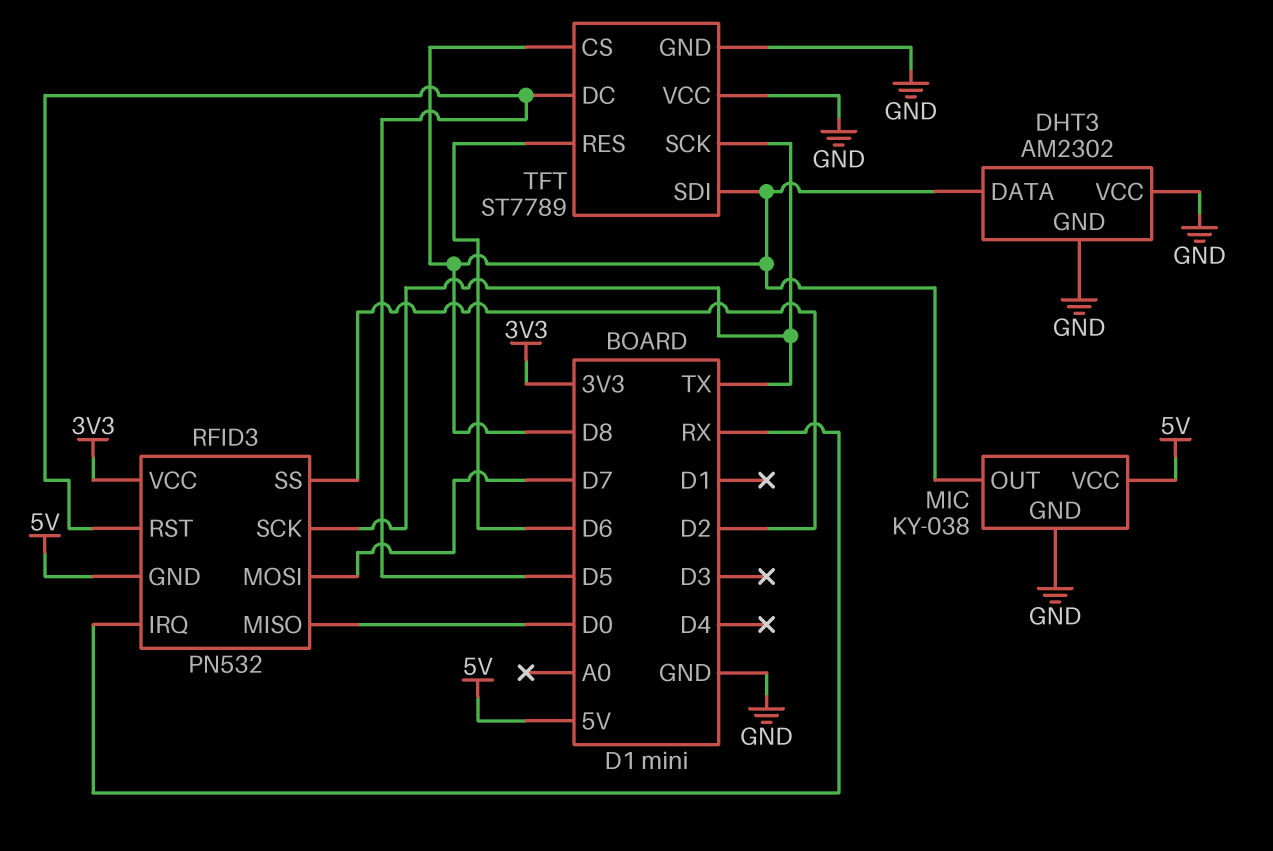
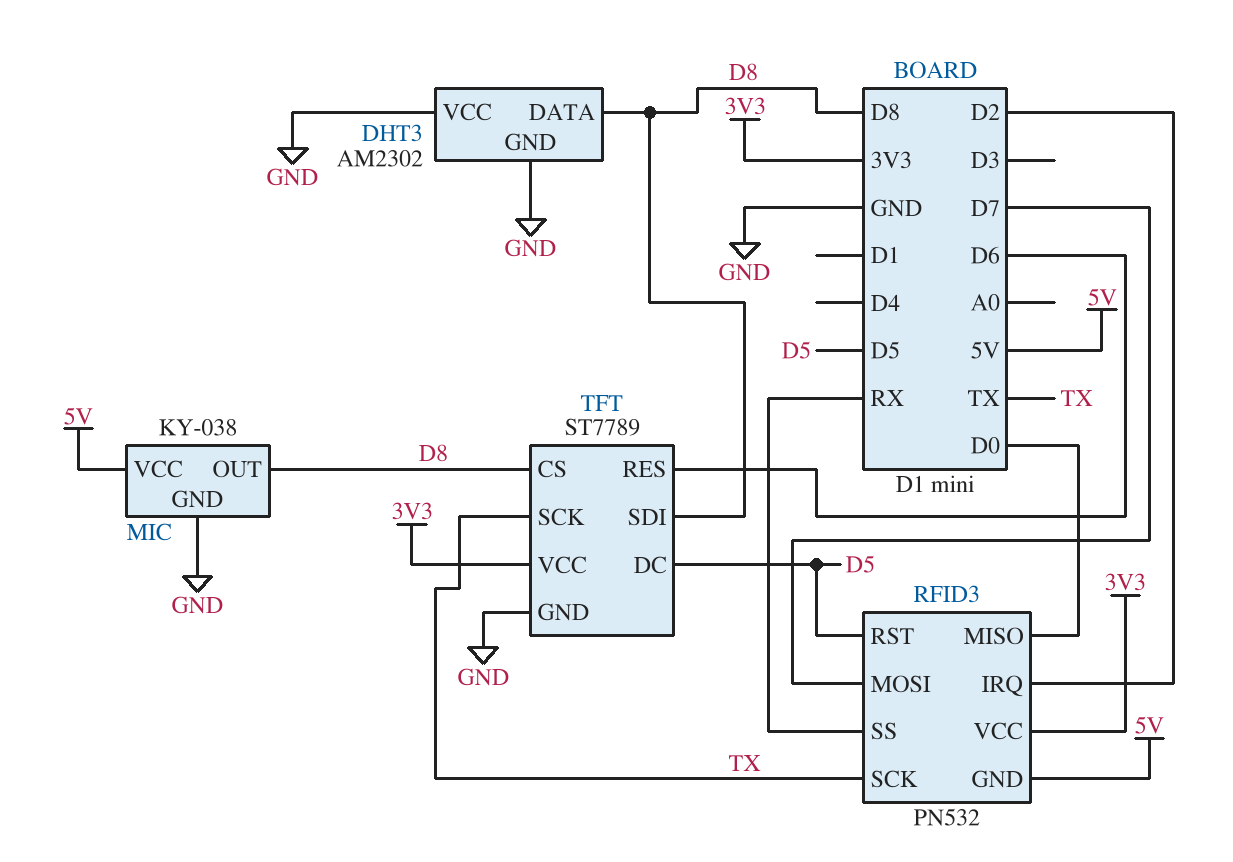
RFID3 pin IRQ: RX -> D2
RFID3 pin SS: D2 -> RX
TFT pin VCC: GND -> 3V3

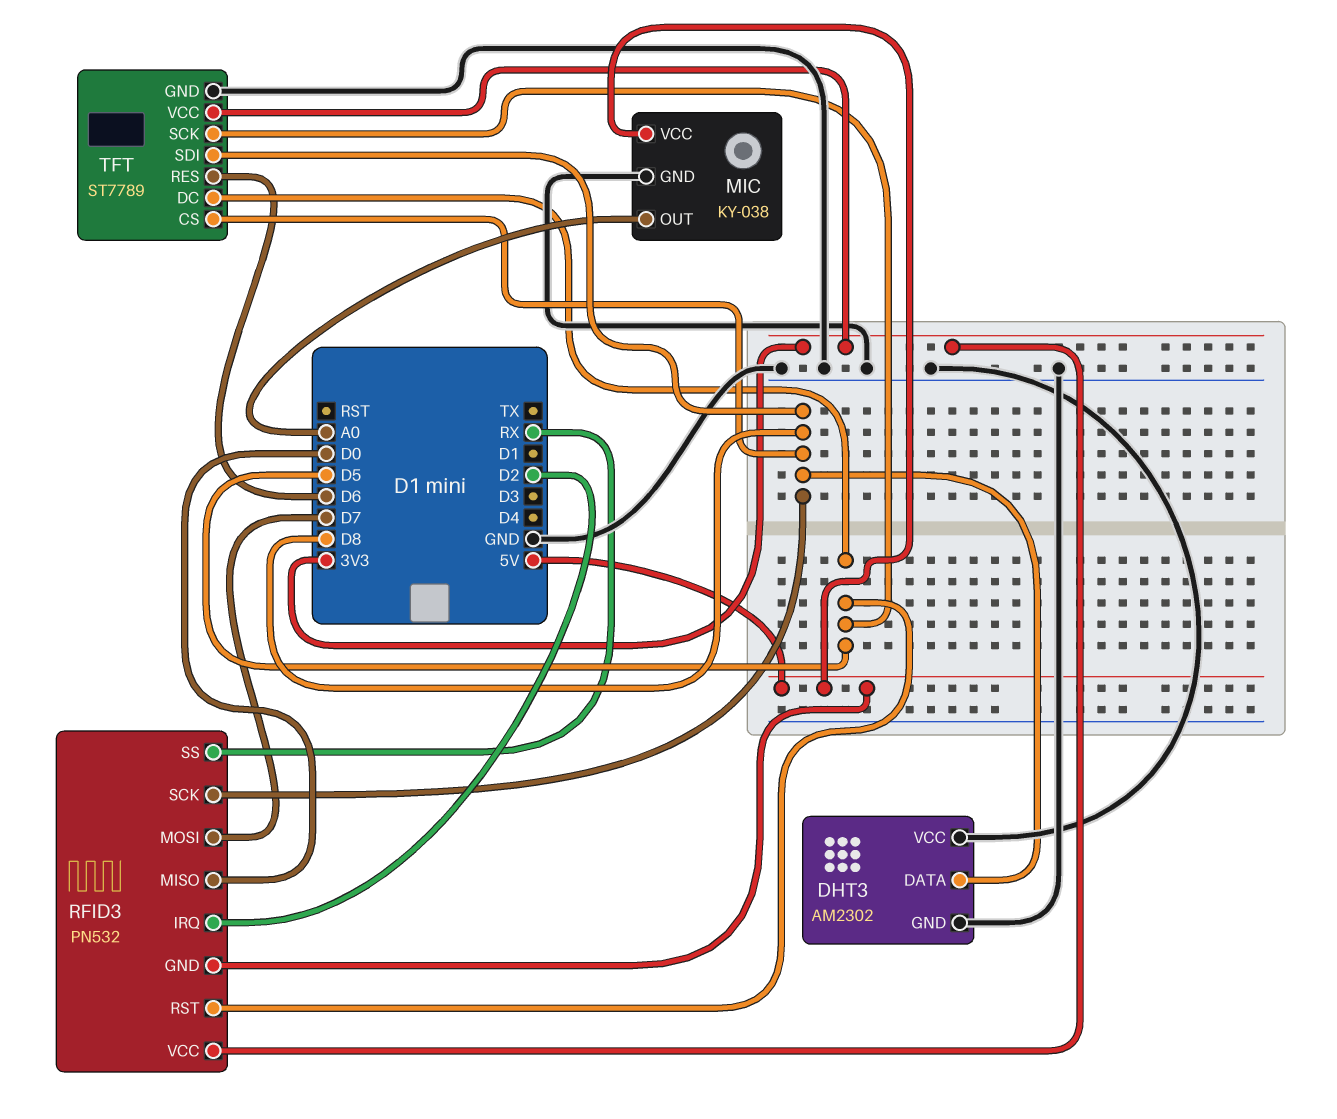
MIC pin OUT: D8 -> A0
RFID3 pin SCK: TX -> D8
TFT pin SCK: TX -> D5

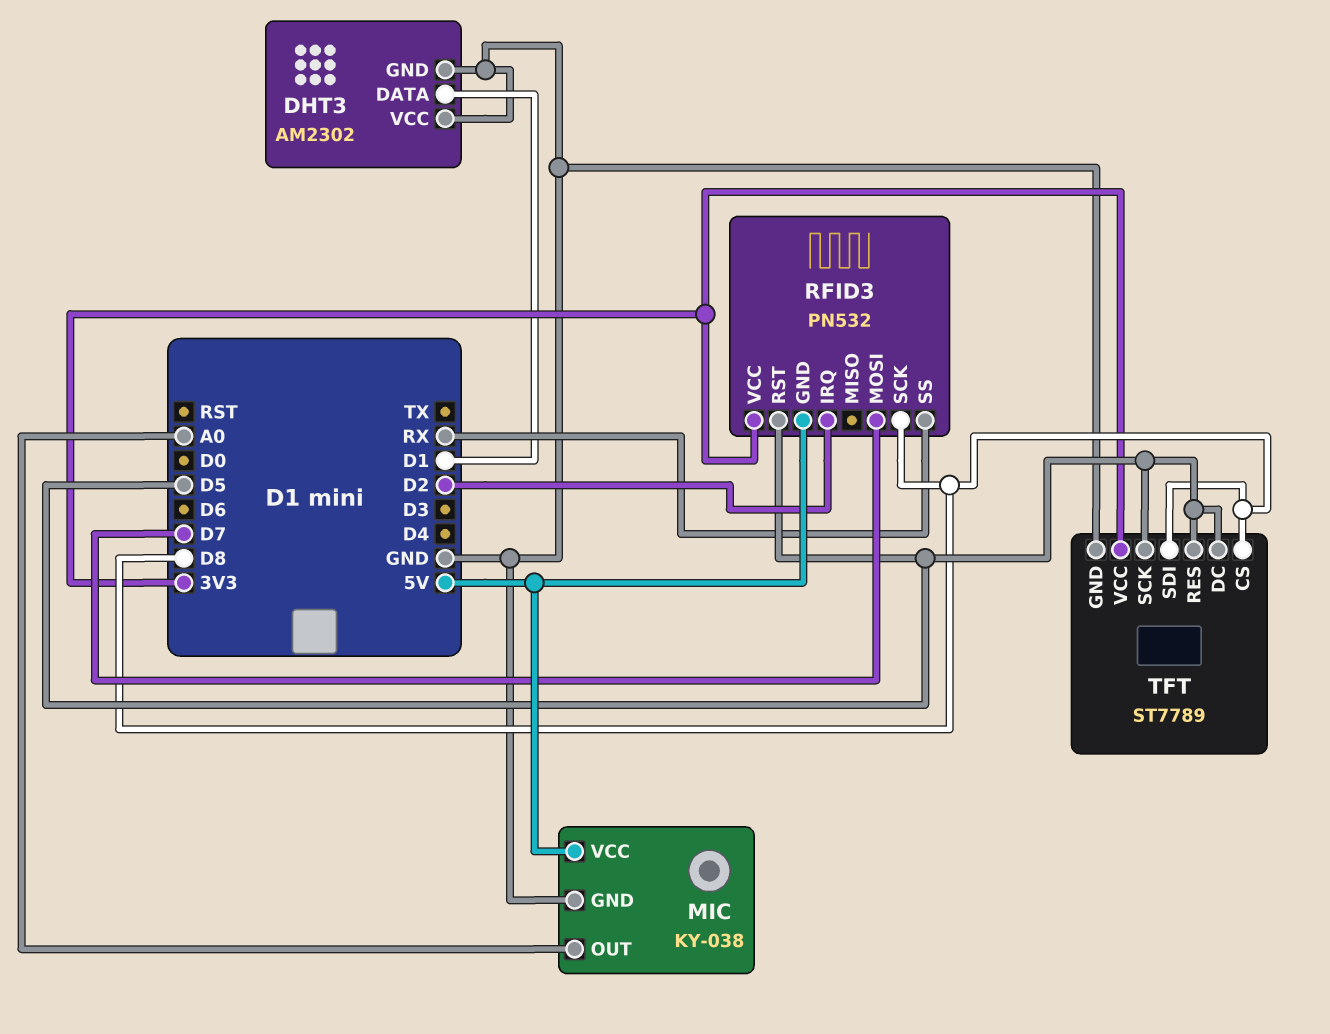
DHT3 pin DATA: D8 -> D1
RFID3 pin MISO: D0 -> none
TFT pin RES: D6 -> D5

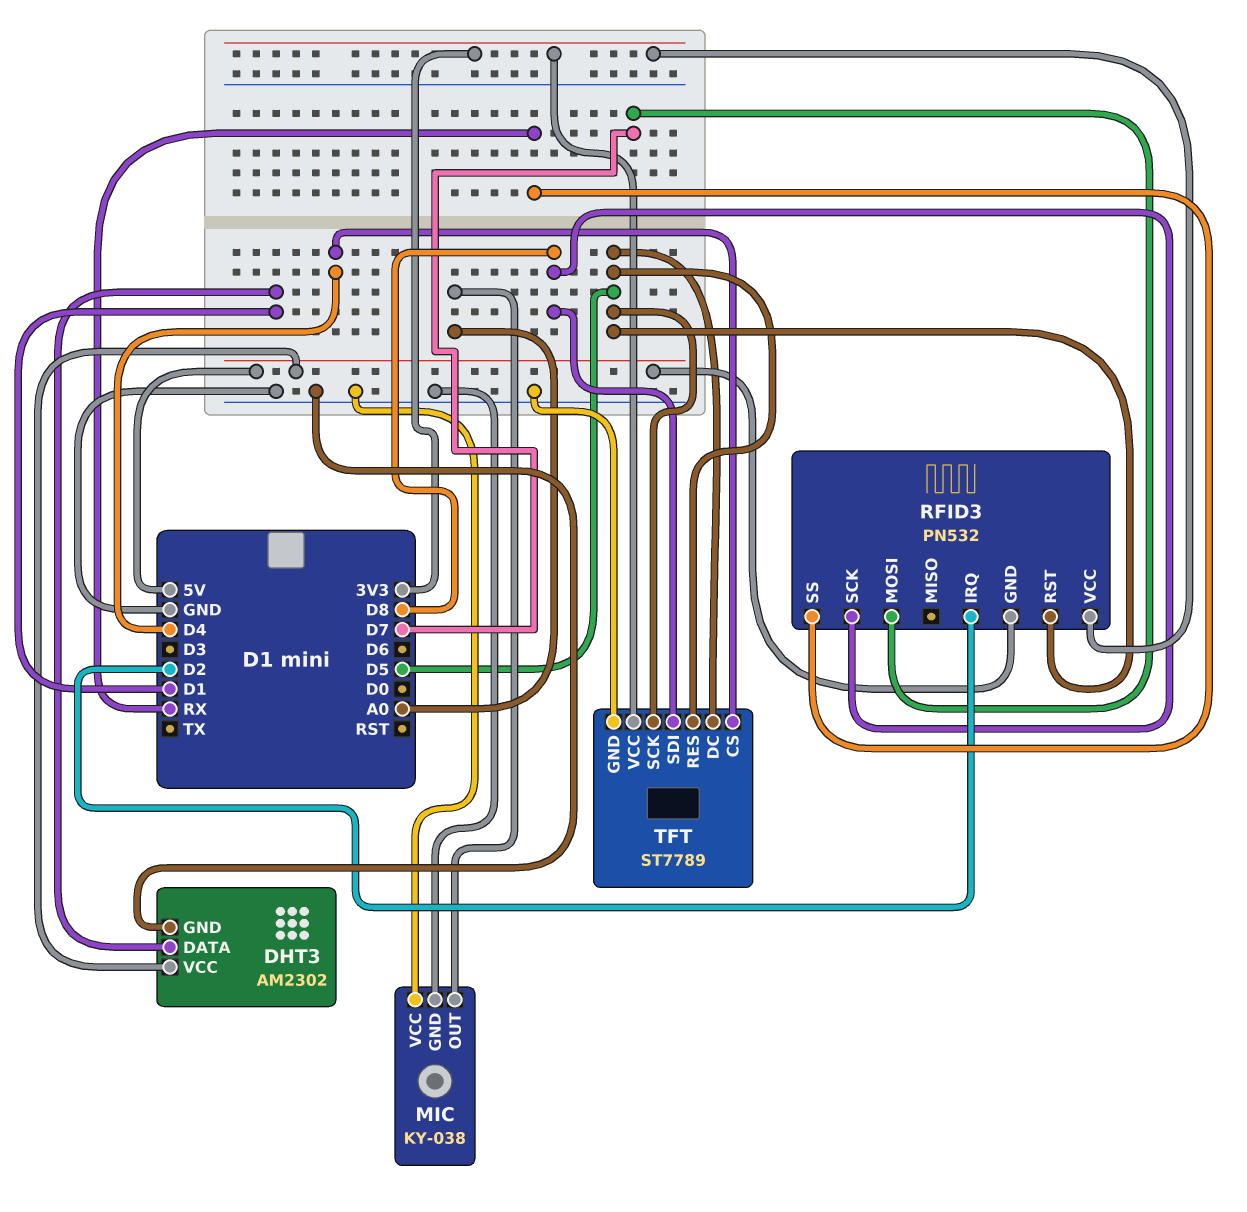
DHT3 pin VCC: GND -> 5V
MIC pin VCC: 5V -> GND
TFT pin CS: D8 -> D4

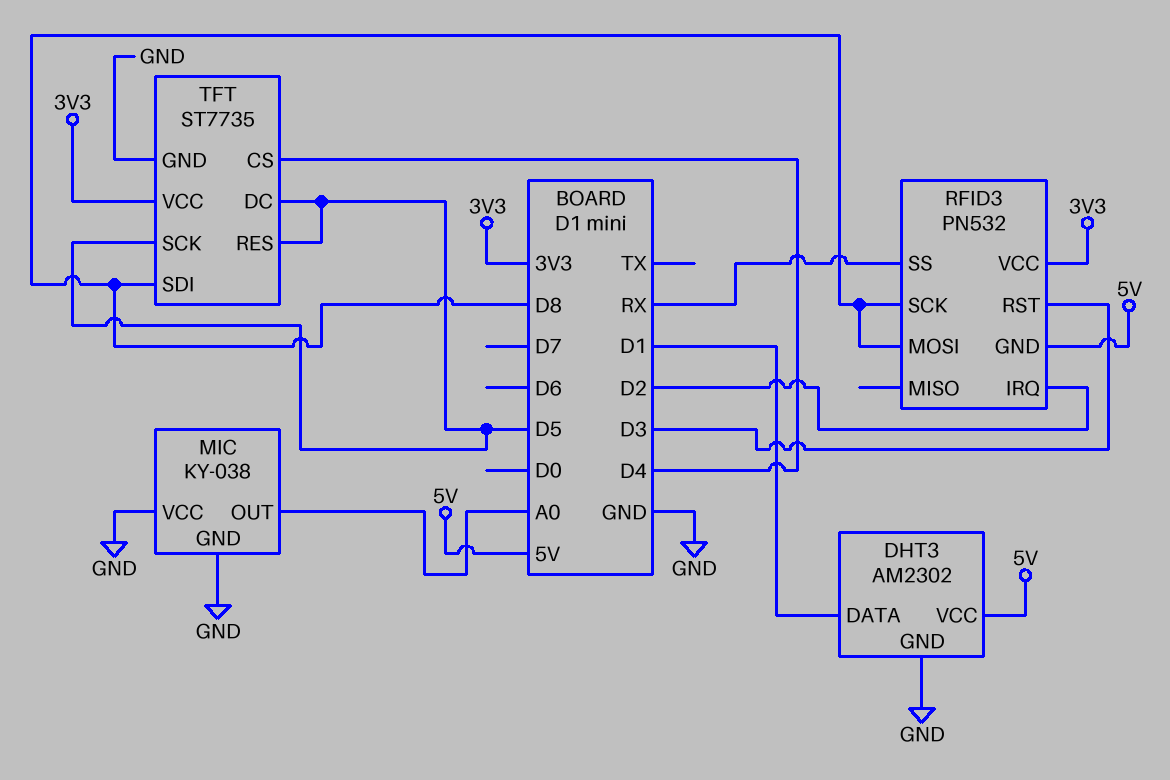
RFID3 pin MOSI: D7 -> D8
RFID3 pin RST: D5 -> D3
TFT: ST7789 -> ST7735

